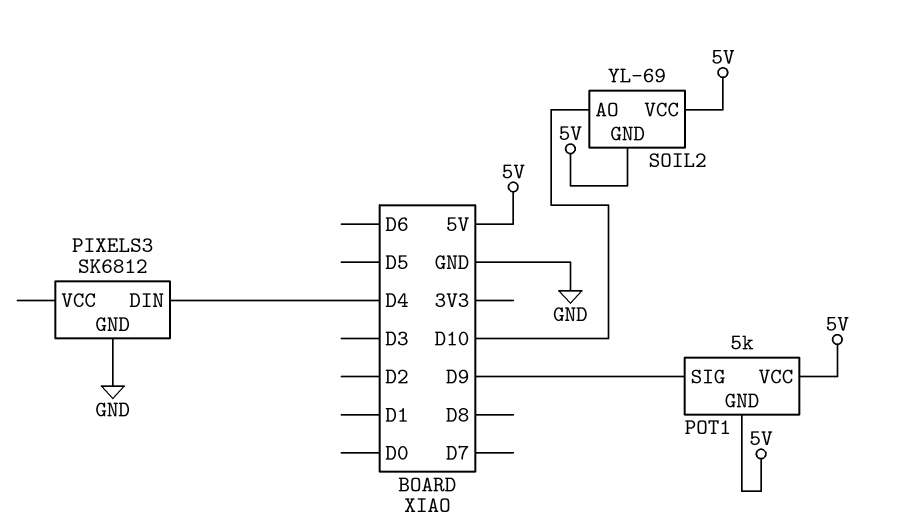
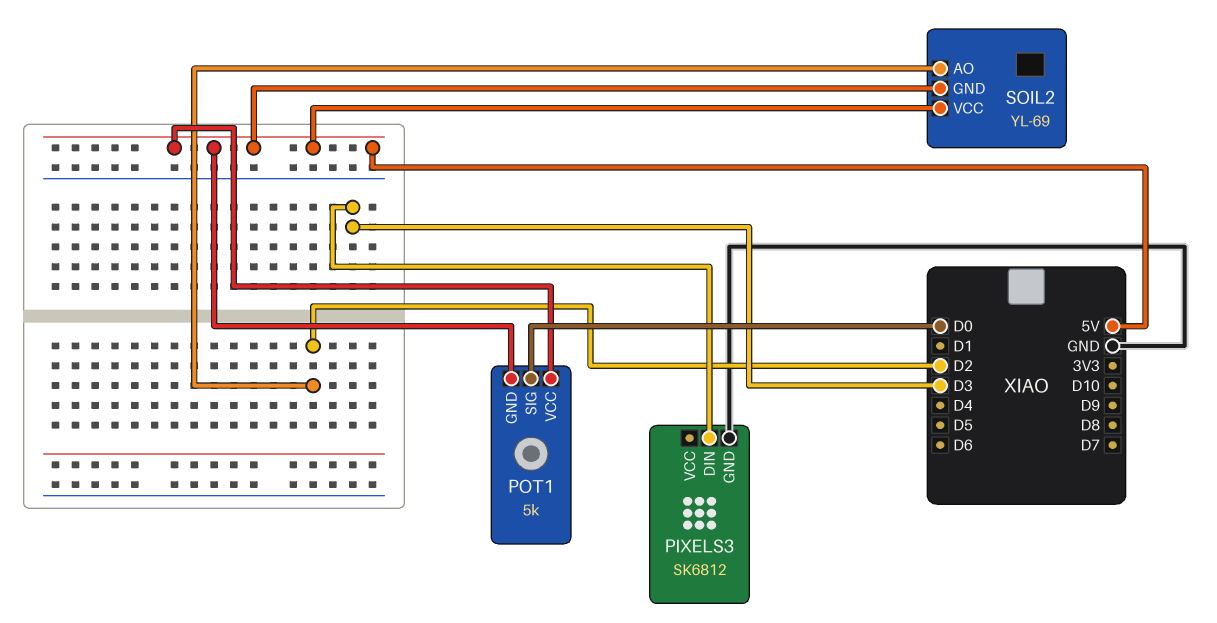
PIXELS3 pin DIN: D4 -> D3
POT1 pin SIG: D9 -> D0
SOIL2 pin AO: D10 -> D2

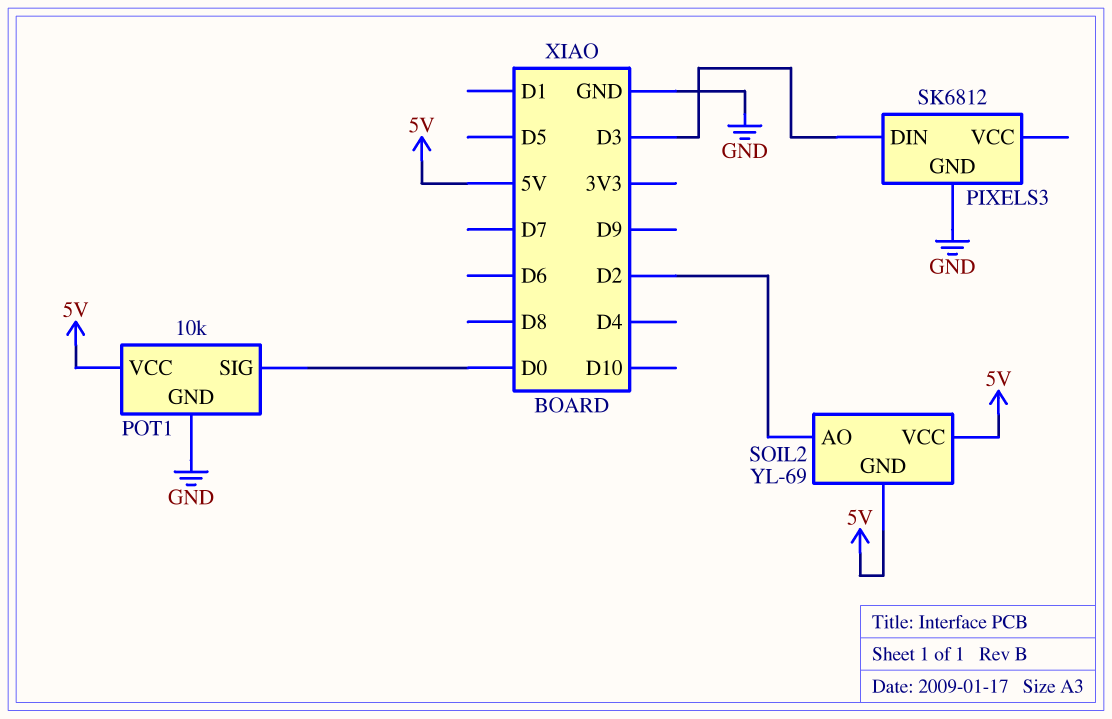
POT1: 5k -> 10k
POT1 pin GND: 5V -> GND

